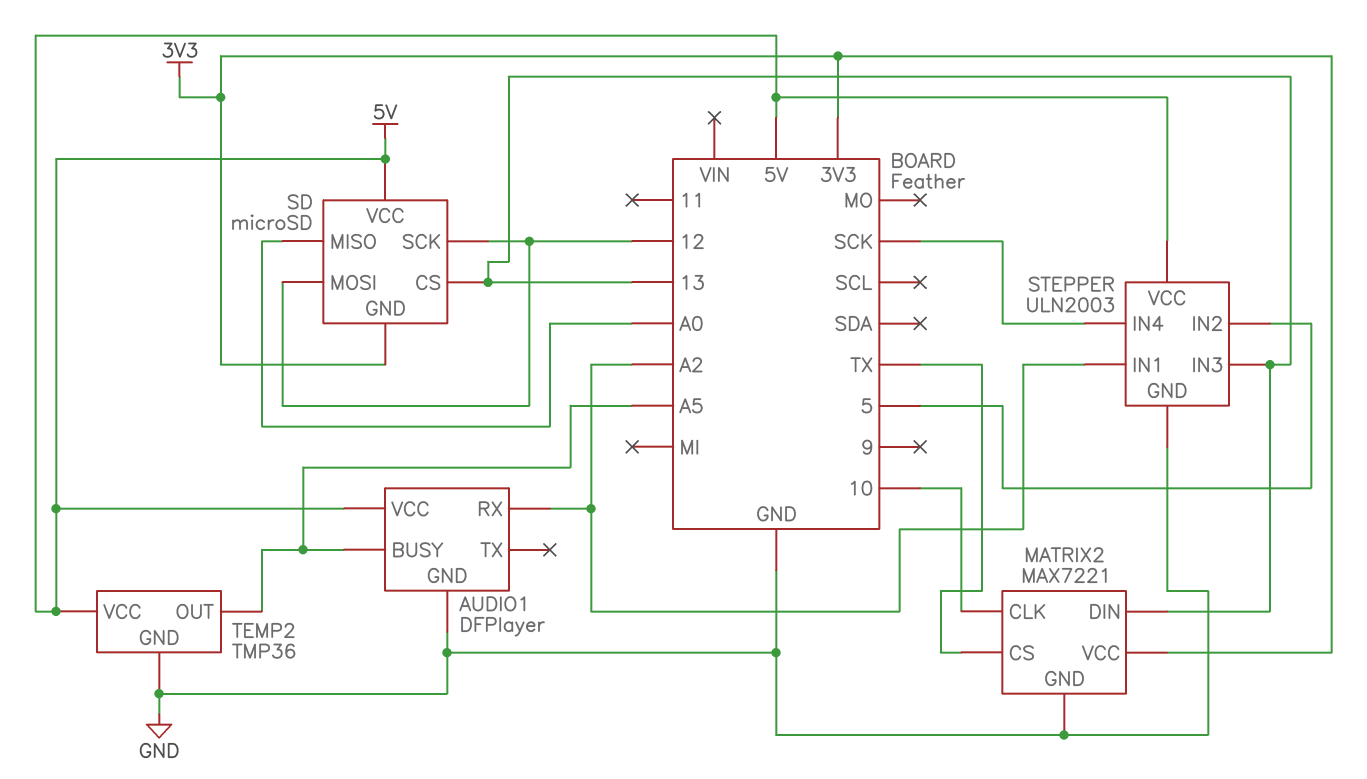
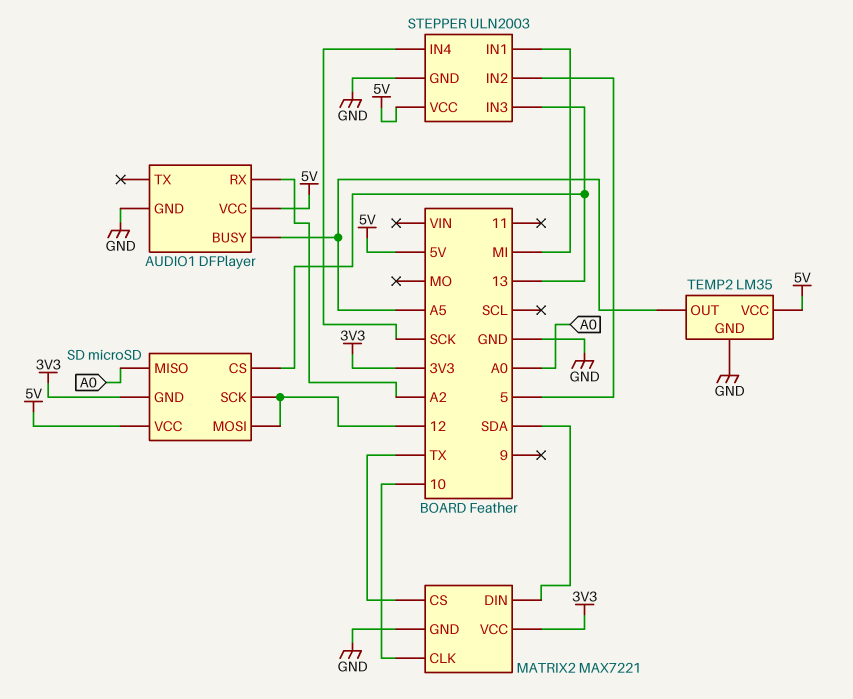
MATRIX2 pin DIN: 13 -> SDA
STEPPER pin IN1: A2 -> MI
TEMP2: TMP36 -> LM35

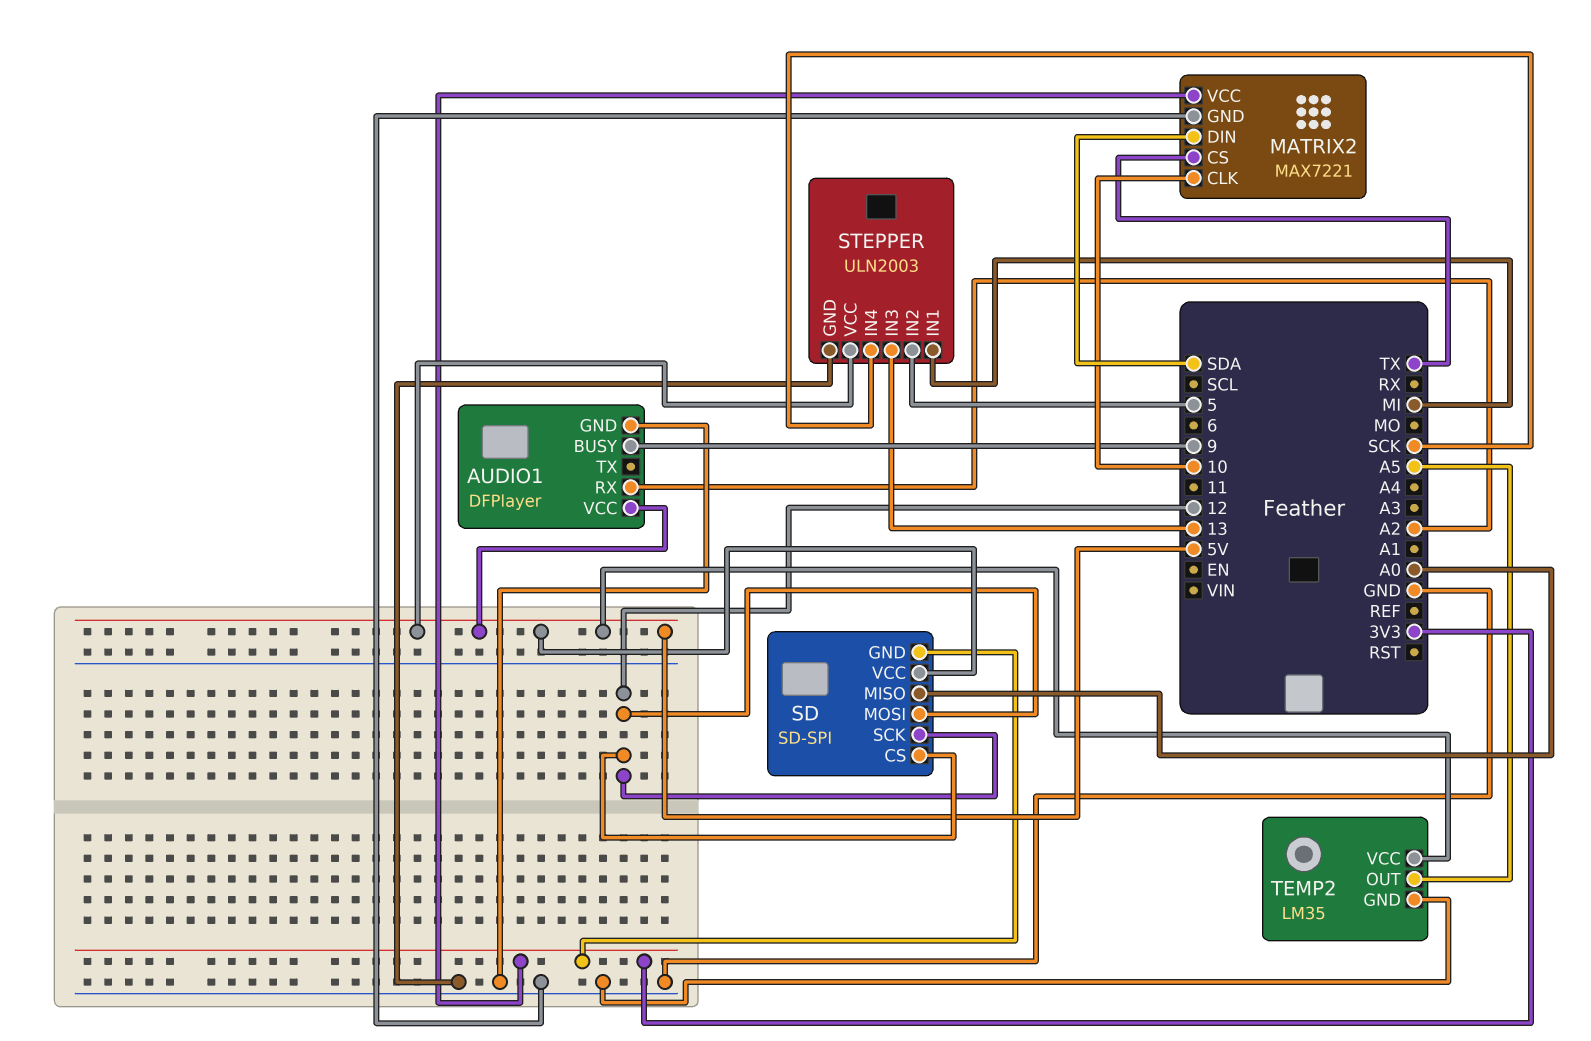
AUDIO1 pin BUSY: A5 -> 9
SD: microSD -> SD-SPI
SD pin CS: 13 -> 12

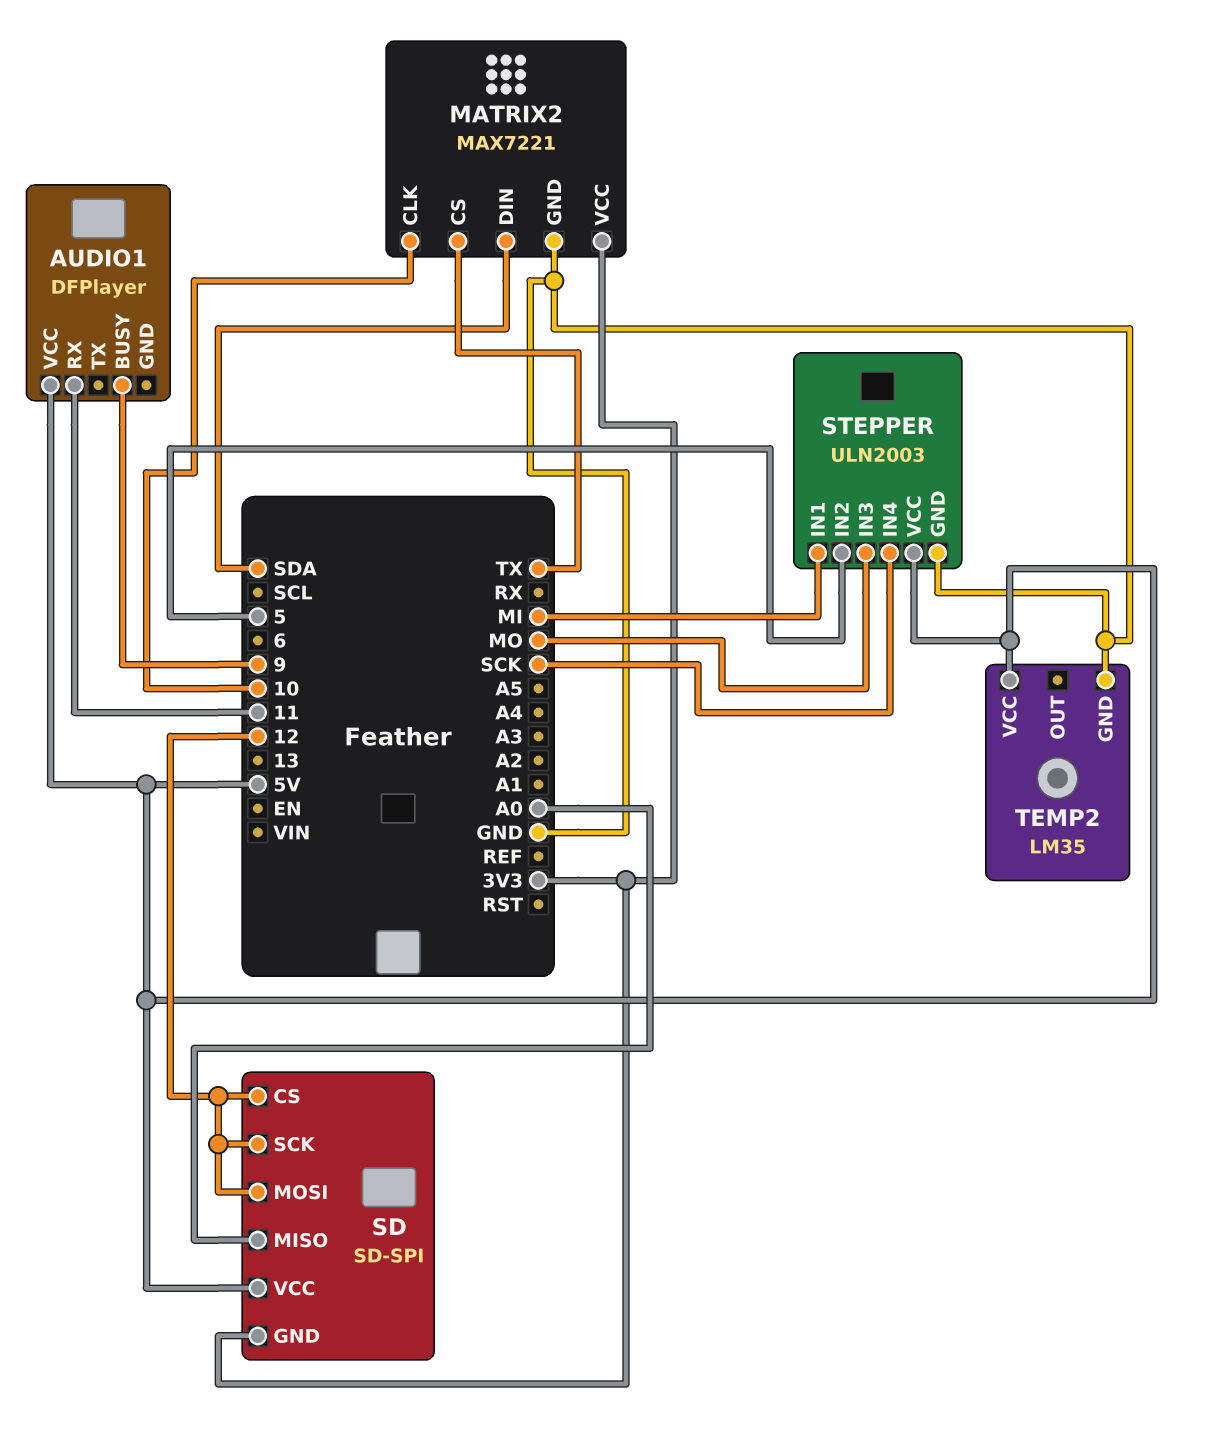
AUDIO1 pin GND: GND -> none
AUDIO1 pin RX: A2 -> 11
STEPPER pin IN3: 13 -> MO
TEMP2 pin OUT: A5 -> none

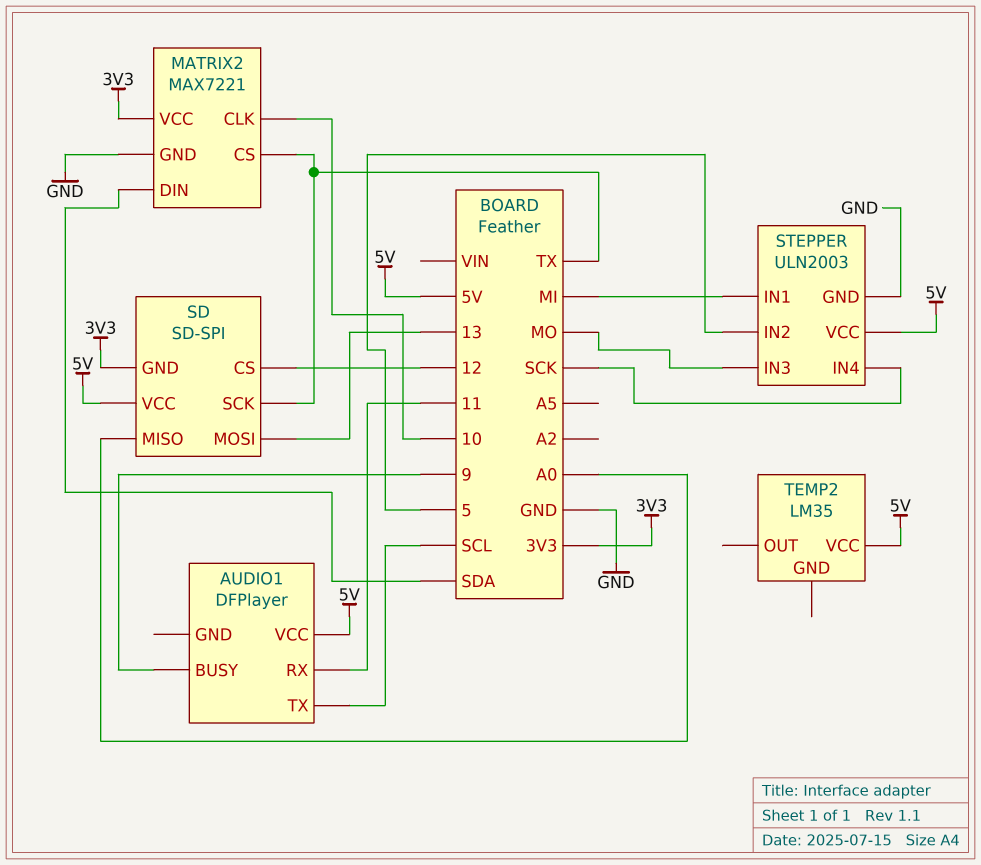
AUDIO1 pin TX: none -> SCL
SD pin MOSI: 12 -> 13
SD pin SCK: 12 -> TX
TEMP2 pin GND: GND -> none

